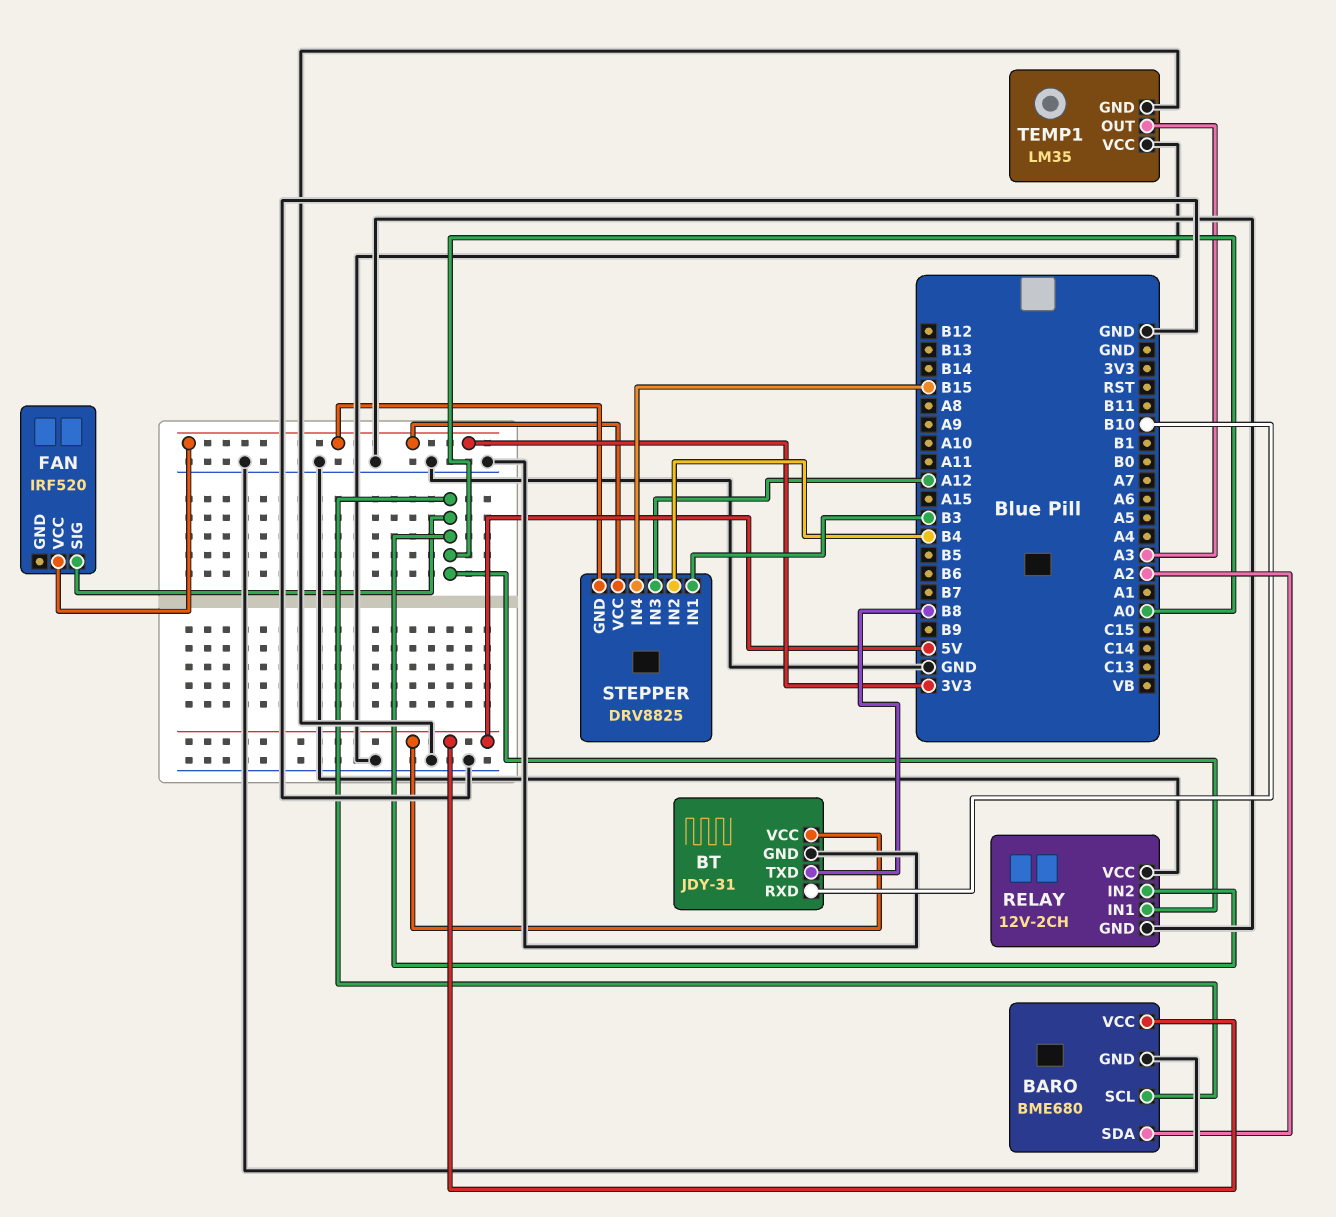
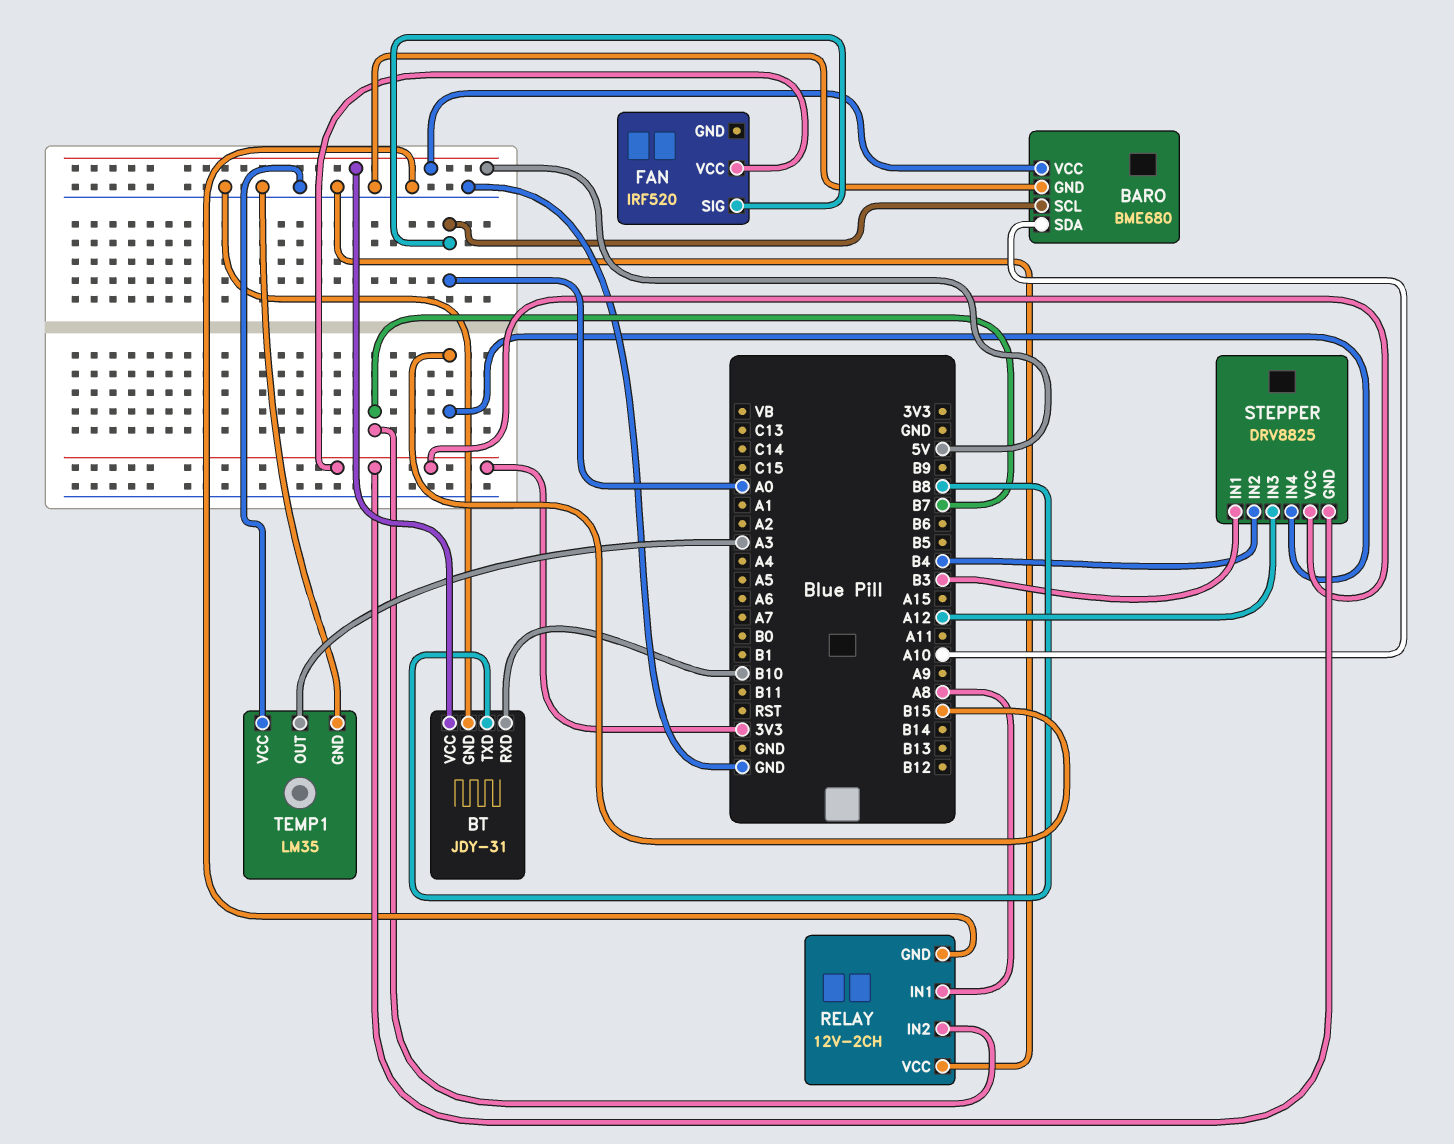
BARO pin SDA: A2 -> A10
RELAY pin IN1: A0 -> A8
RELAY pin IN2: A0 -> B7

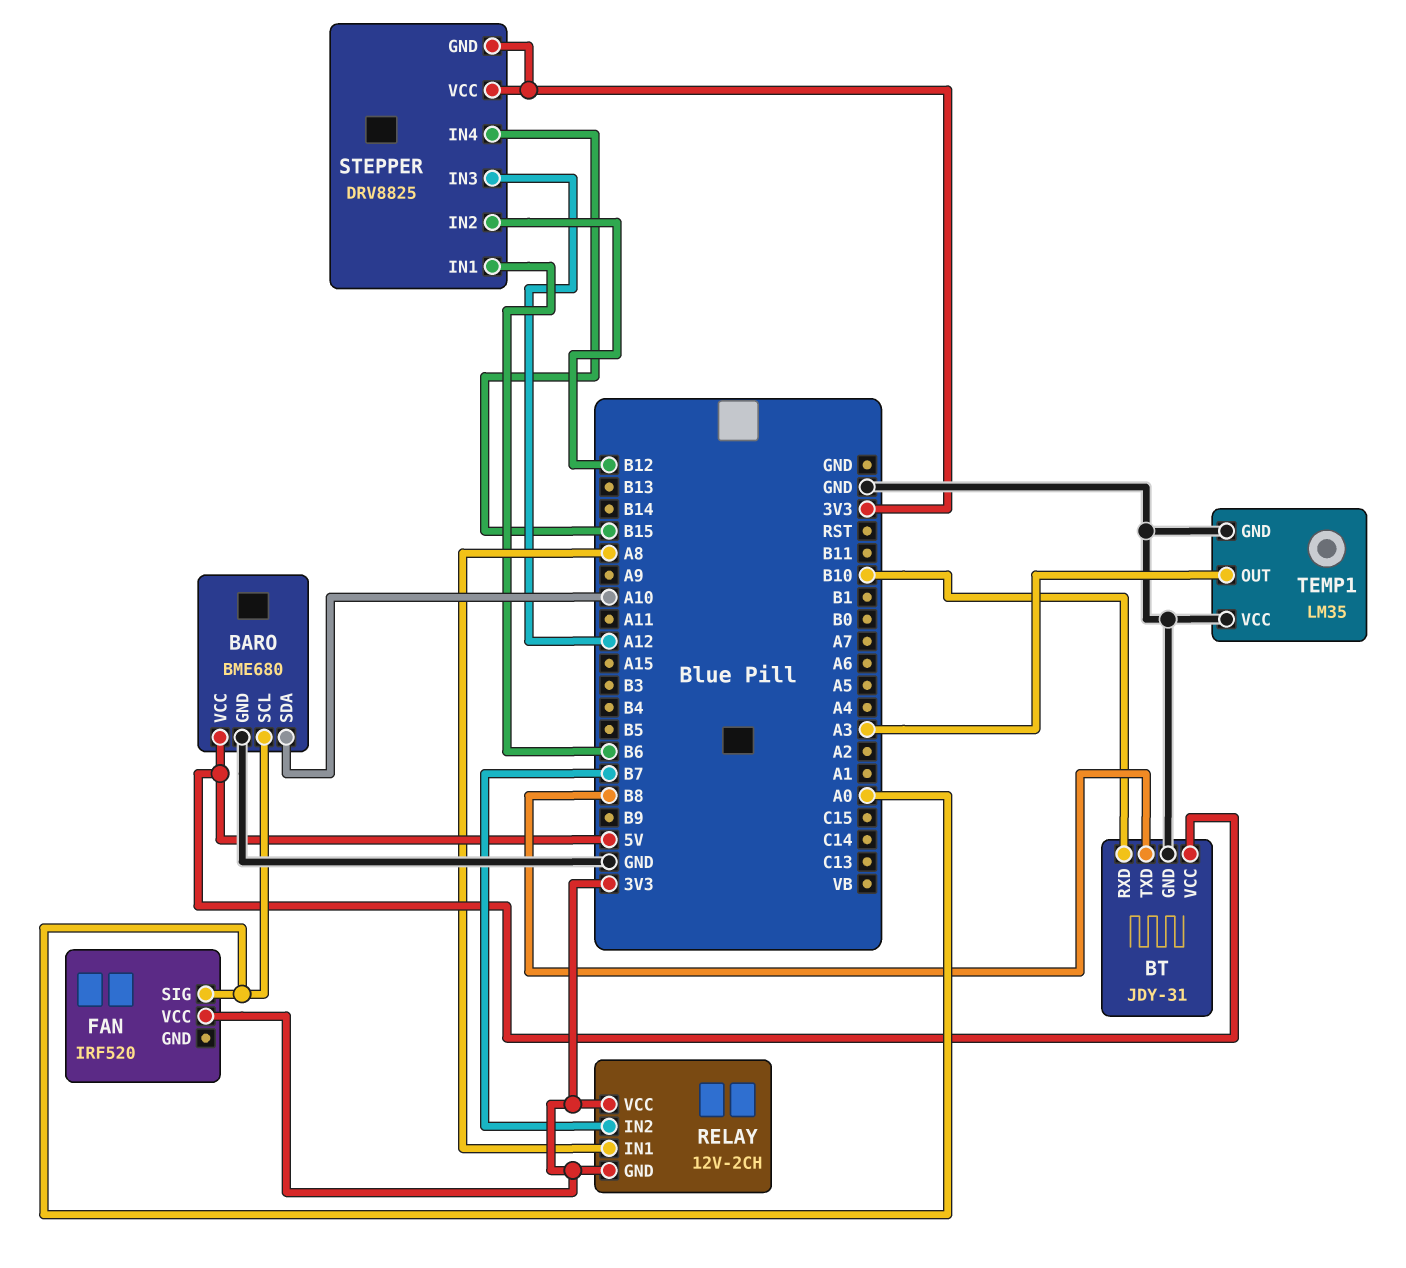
RELAY pin GND: GND -> 3V3
RELAY pin VCC: GND -> 3V3
STEPPER pin IN1: B3 -> B6
STEPPER pin IN2: B4 -> B12

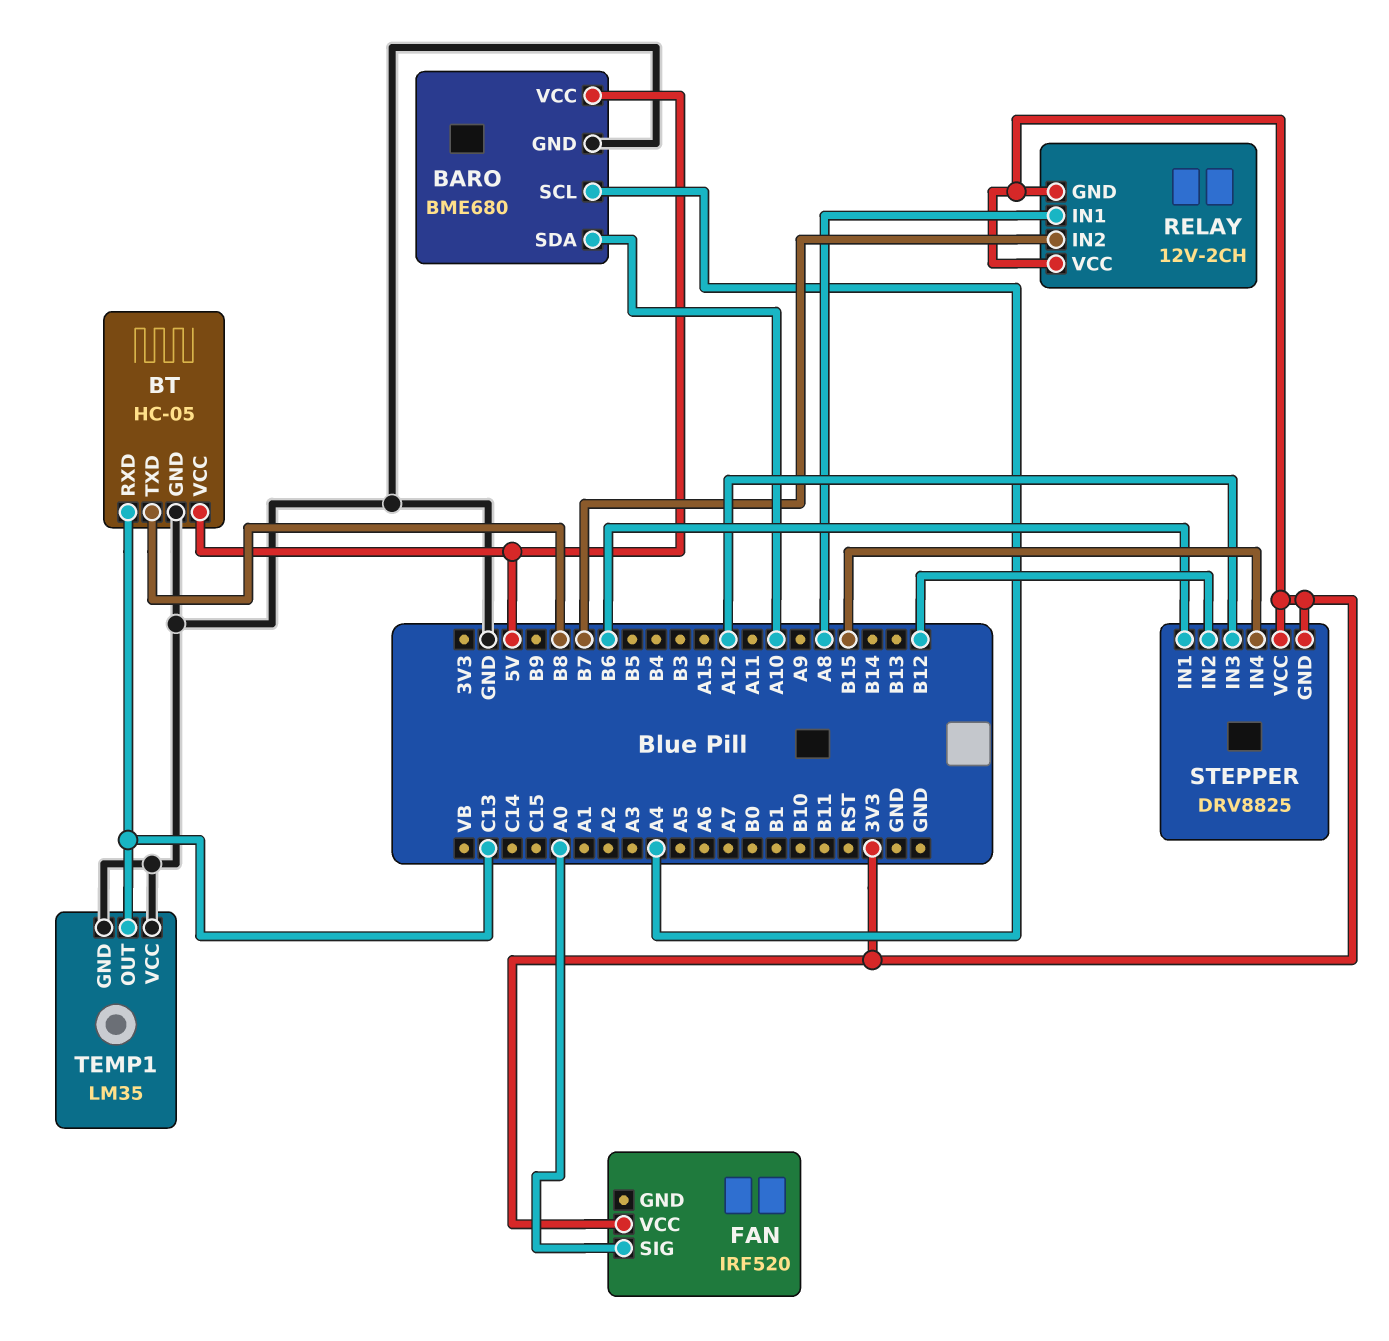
BARO pin SCL: A0 -> A4
BT: JDY-31 -> HC-05
BT pin RXD: B10 -> C13
TEMP1 pin OUT: A3 -> C13

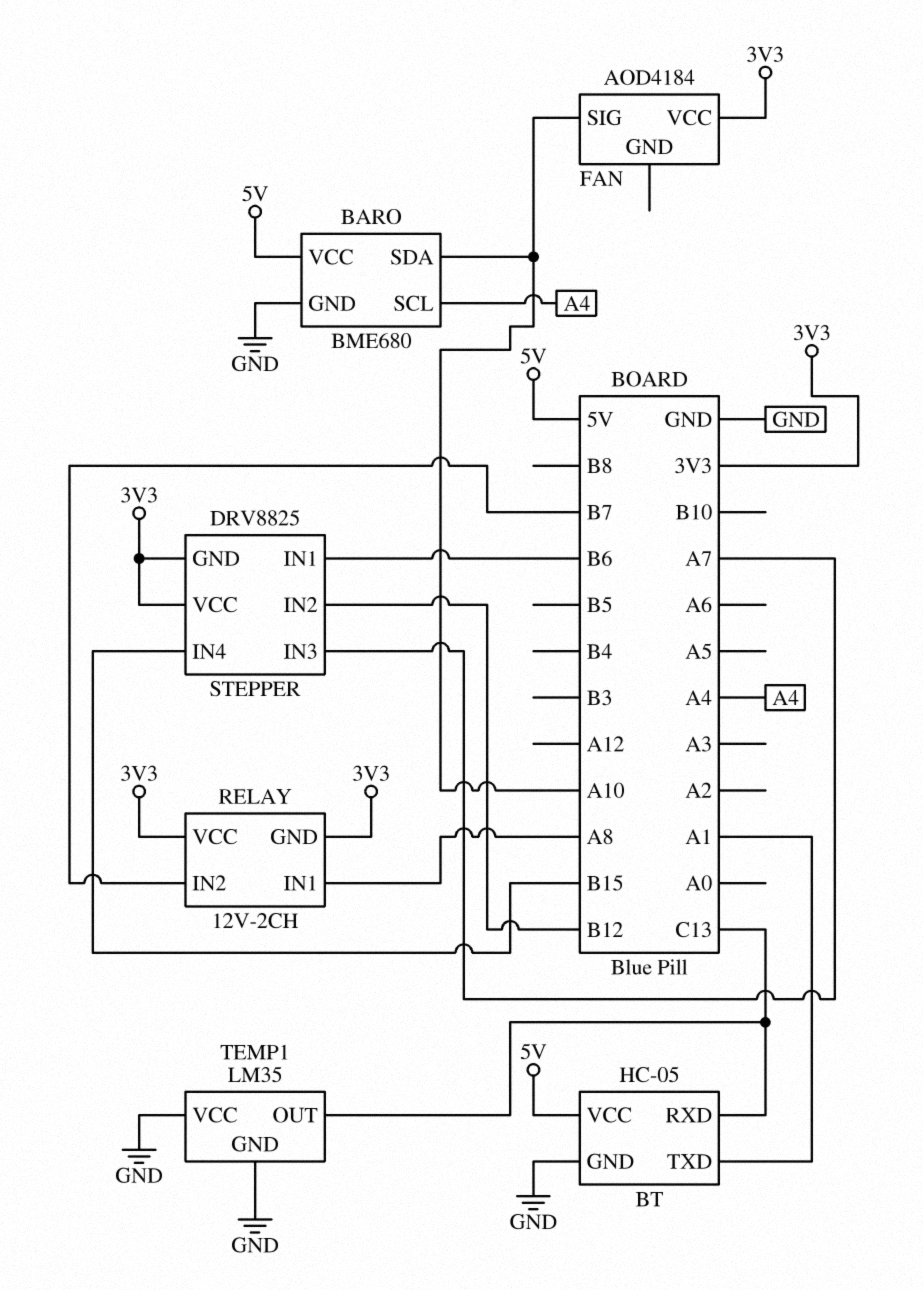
BT pin TXD: B8 -> A1
FAN: IRF520 -> AOD4184
FAN pin SIG: A0 -> A10
STEPPER pin IN3: A12 -> A7

